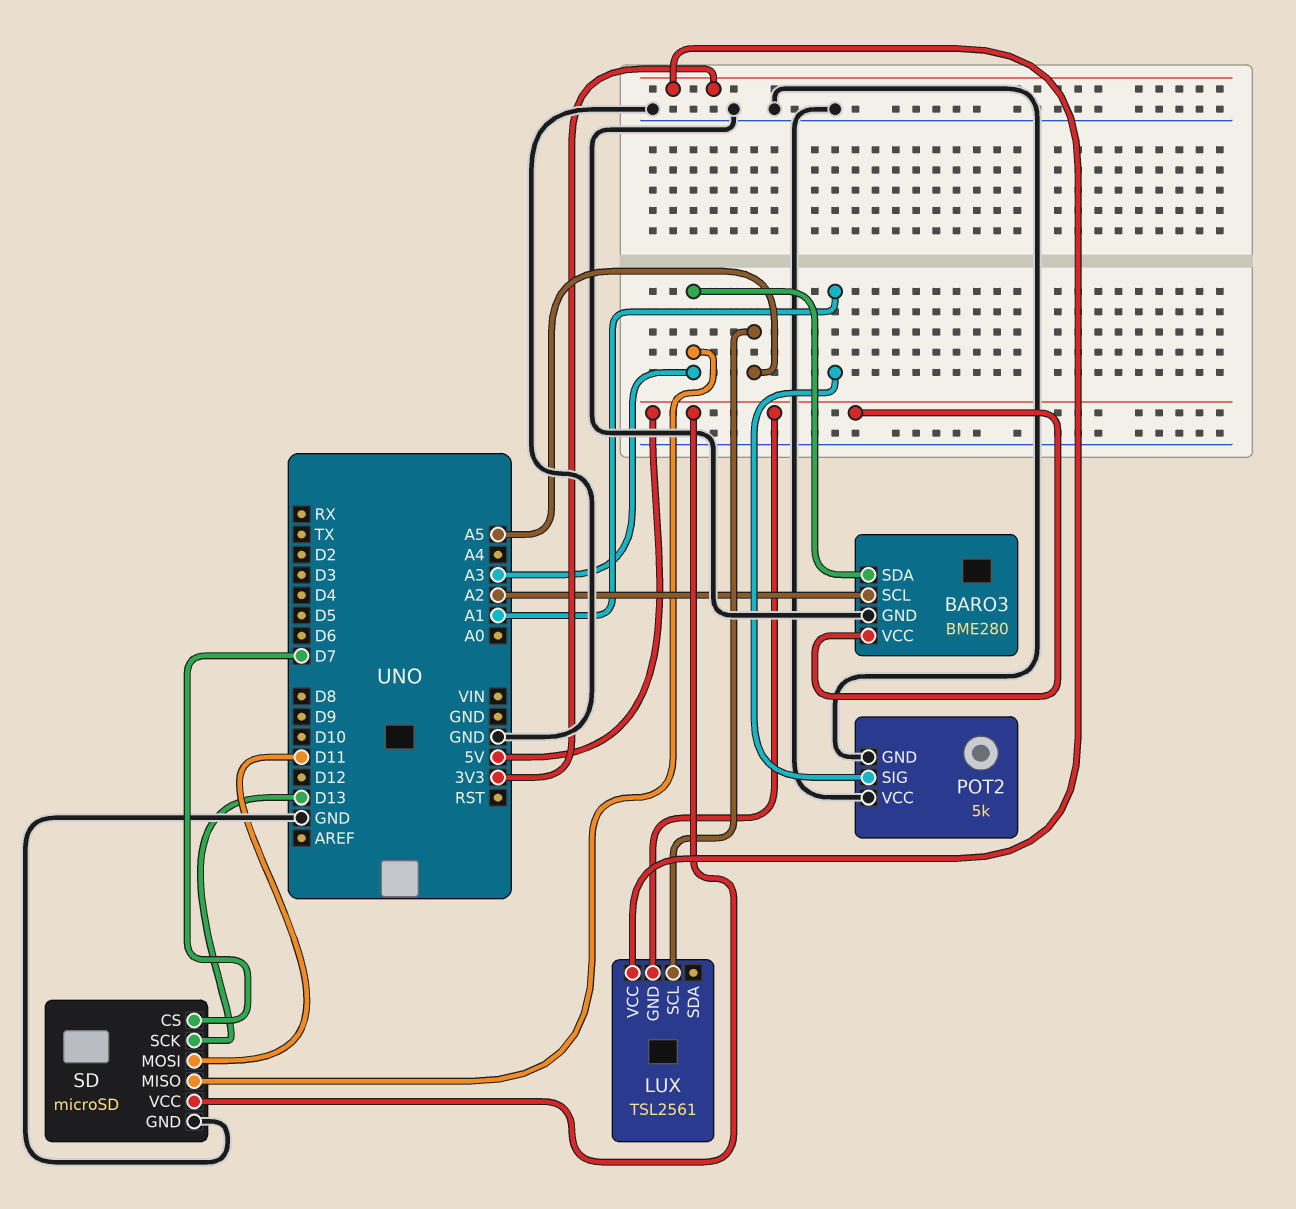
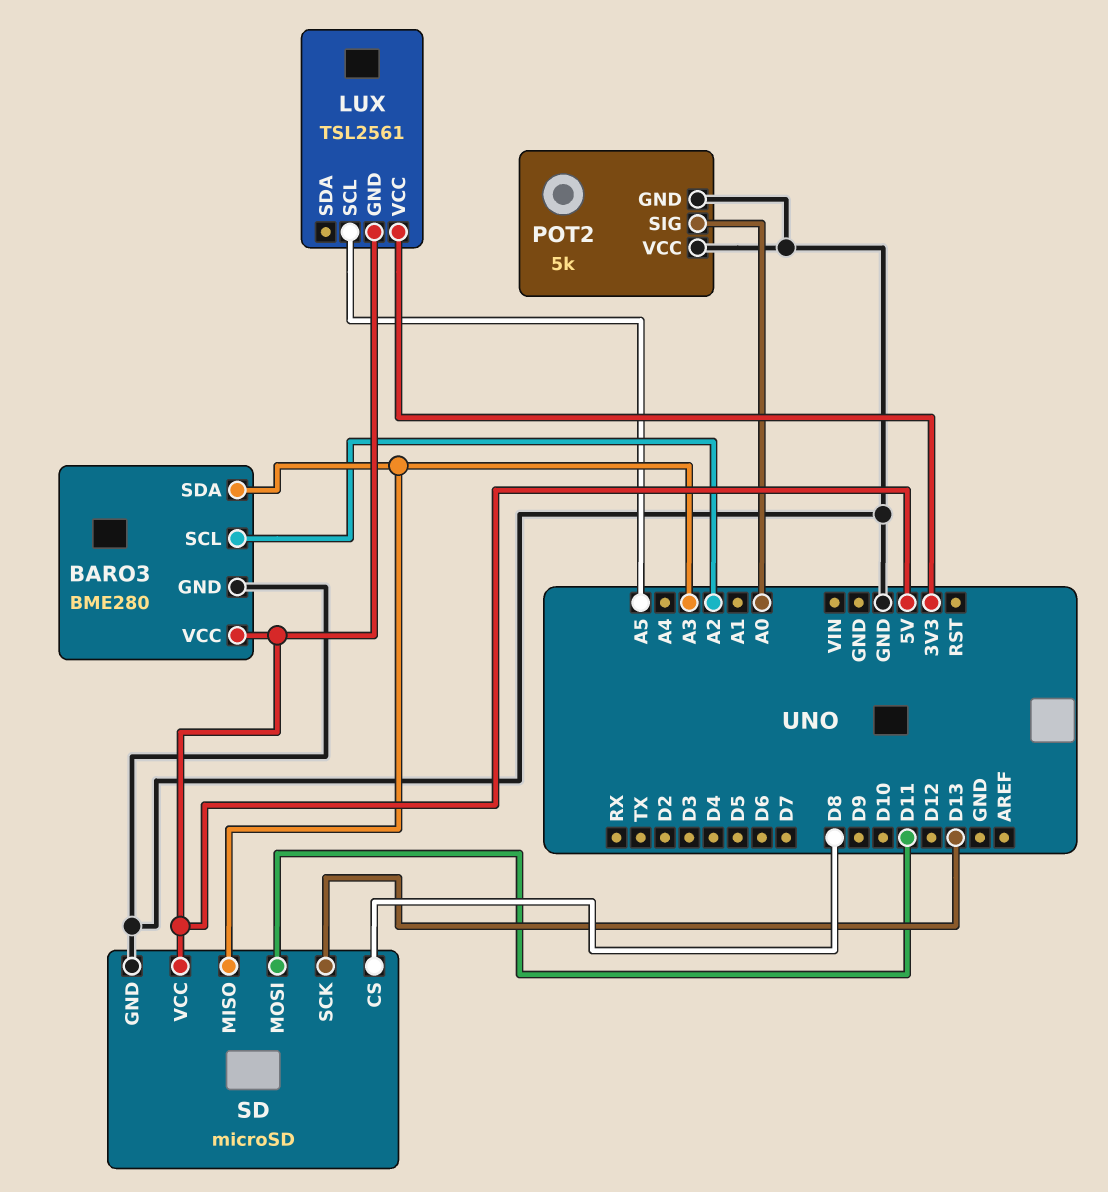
POT2 pin SIG: A1 -> A0
SD pin CS: D7 -> D8

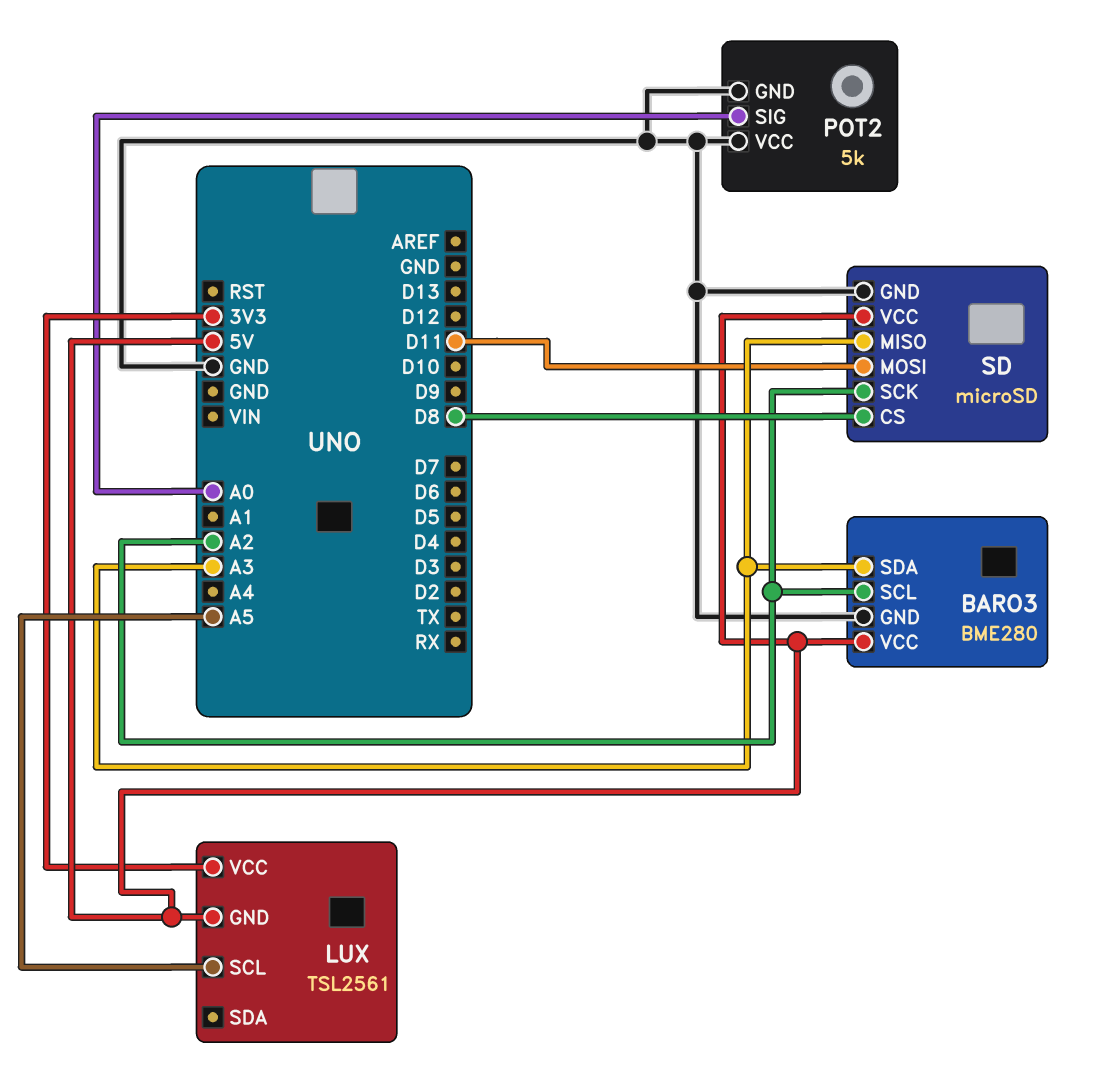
SD pin SCK: D13 -> A2

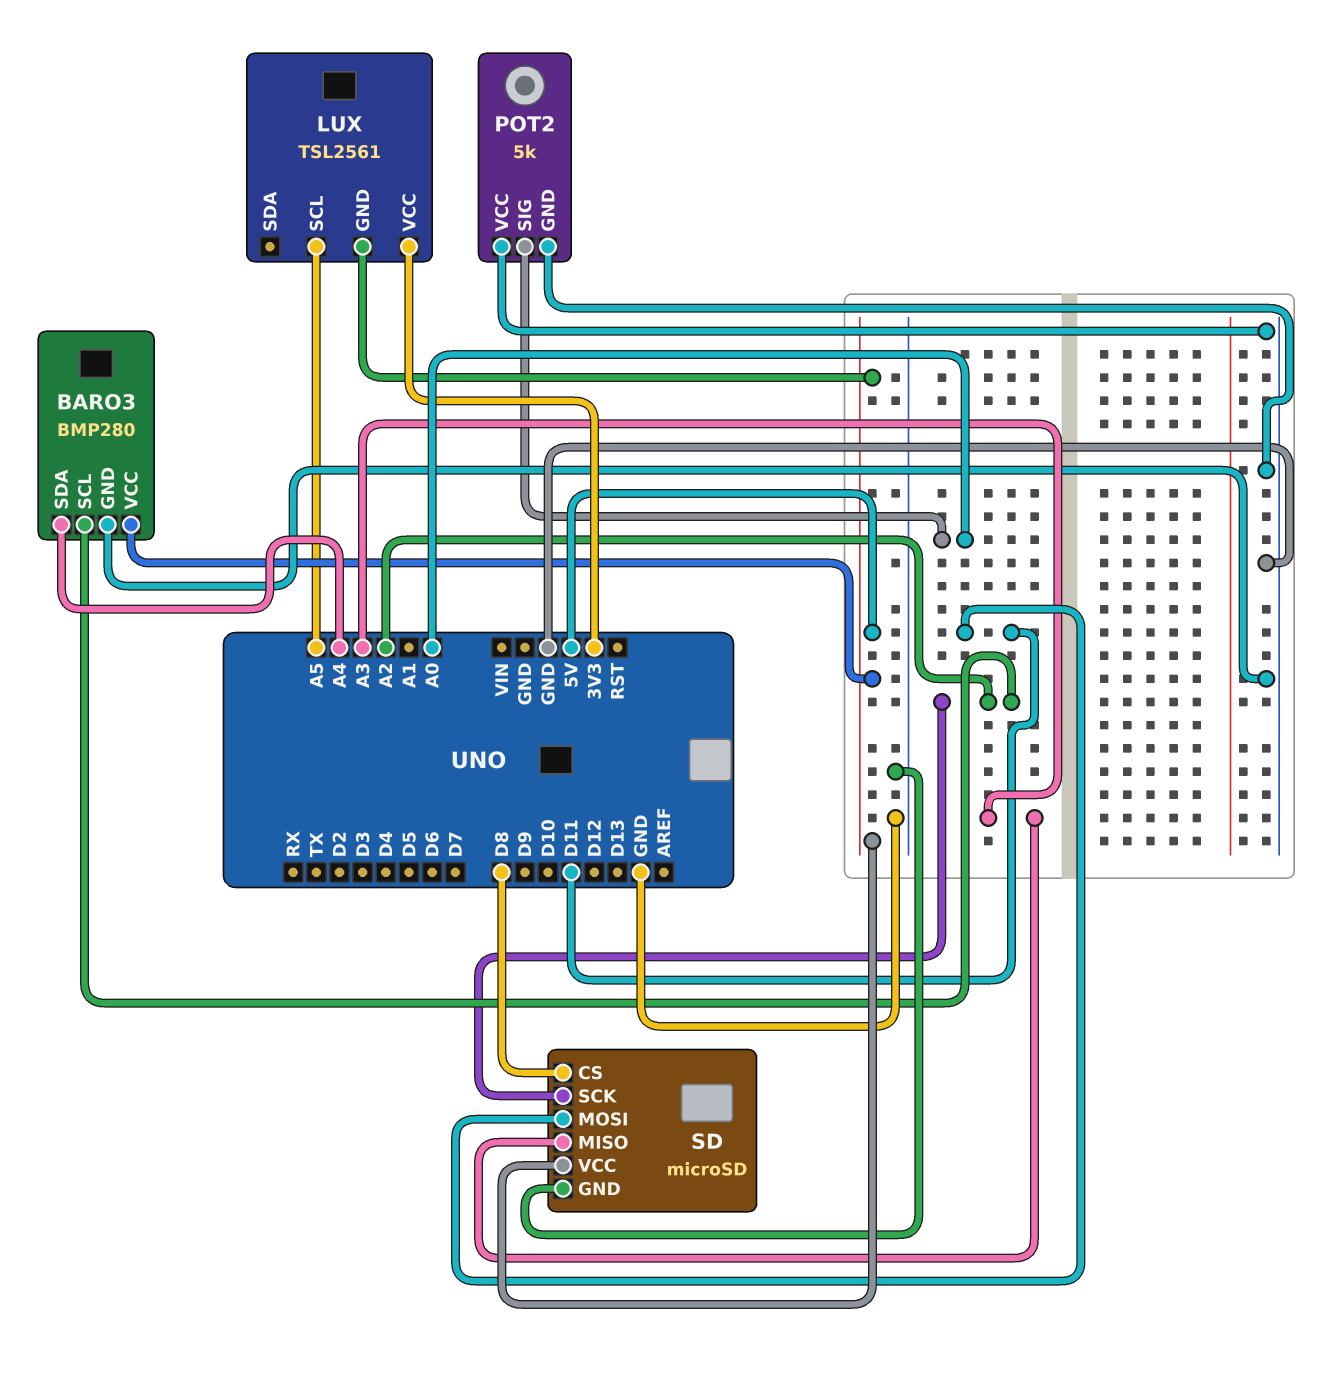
BARO3: BME280 -> BMP280
BARO3 pin SDA: A3 -> A4

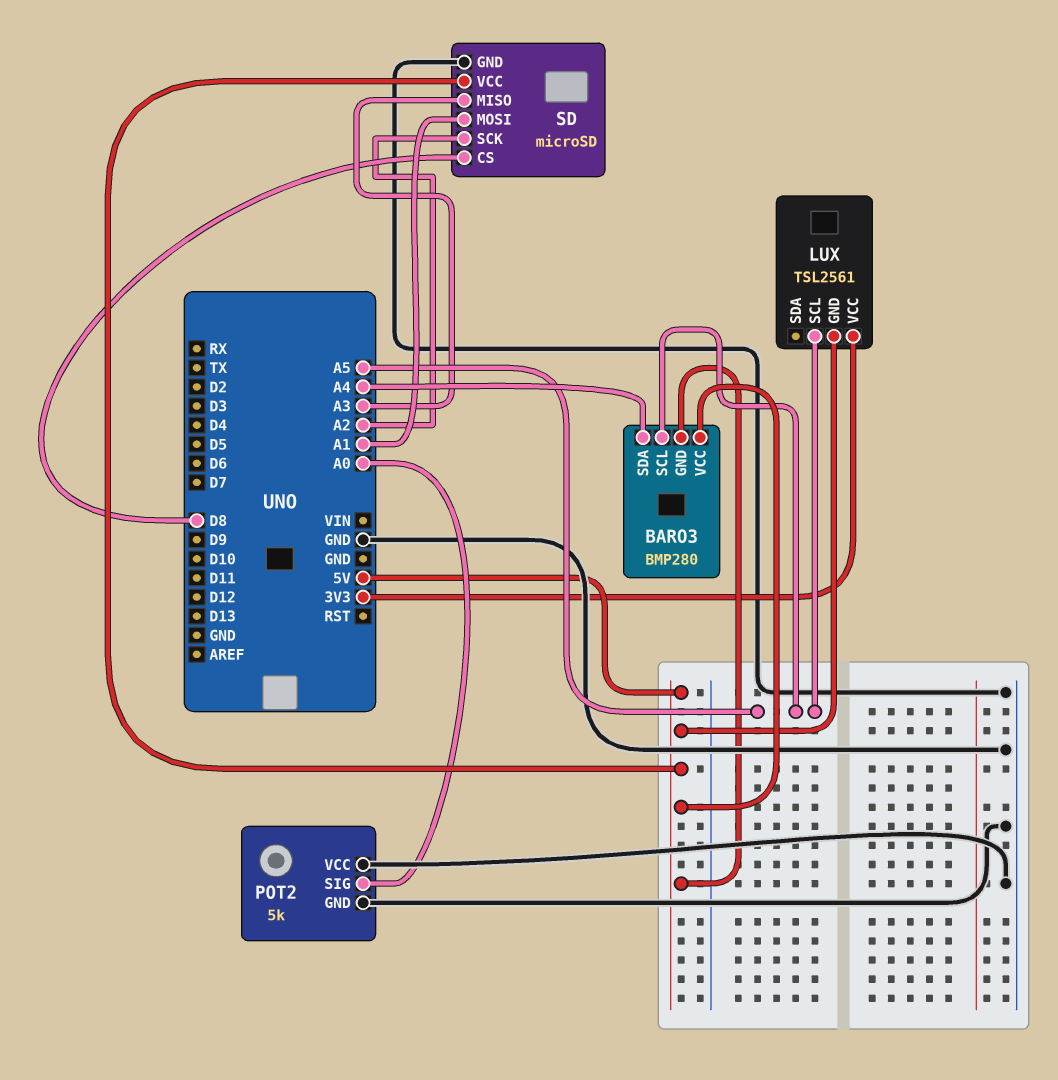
BARO3 pin GND: GND -> 5V
BARO3 pin SCL: A2 -> A5
SD pin MOSI: D11 -> A1

